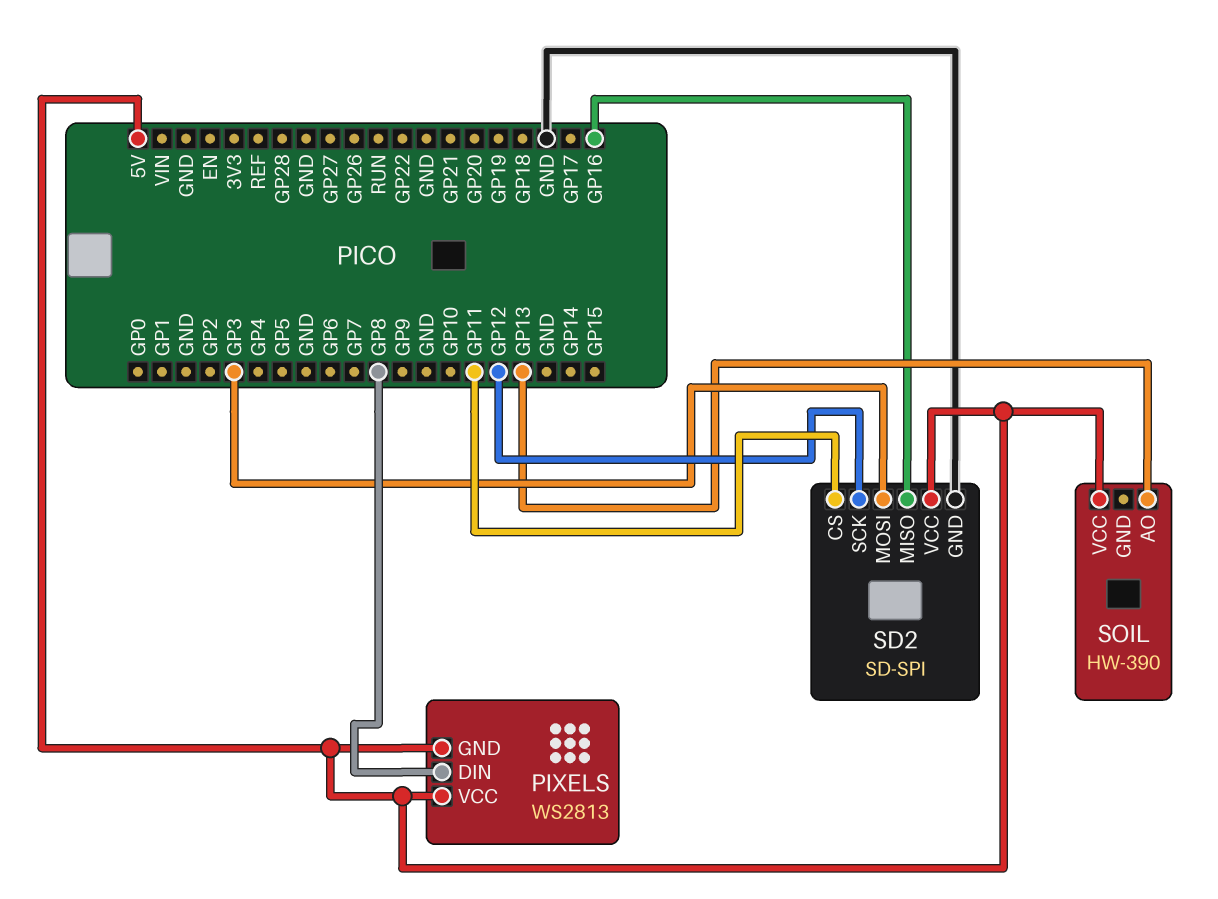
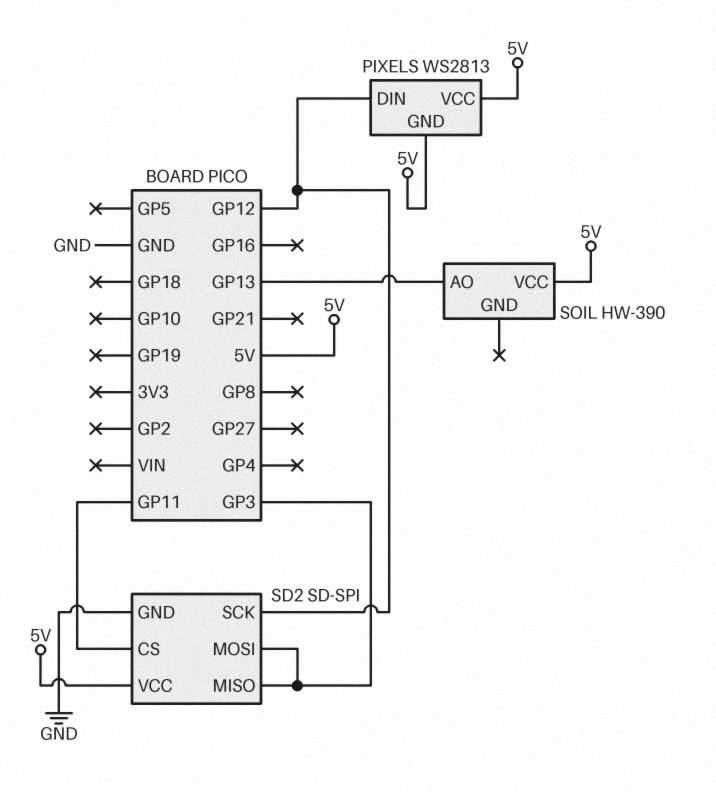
PIXELS pin DIN: GP8 -> GP12
SD2 pin MISO: GP16 -> GP3

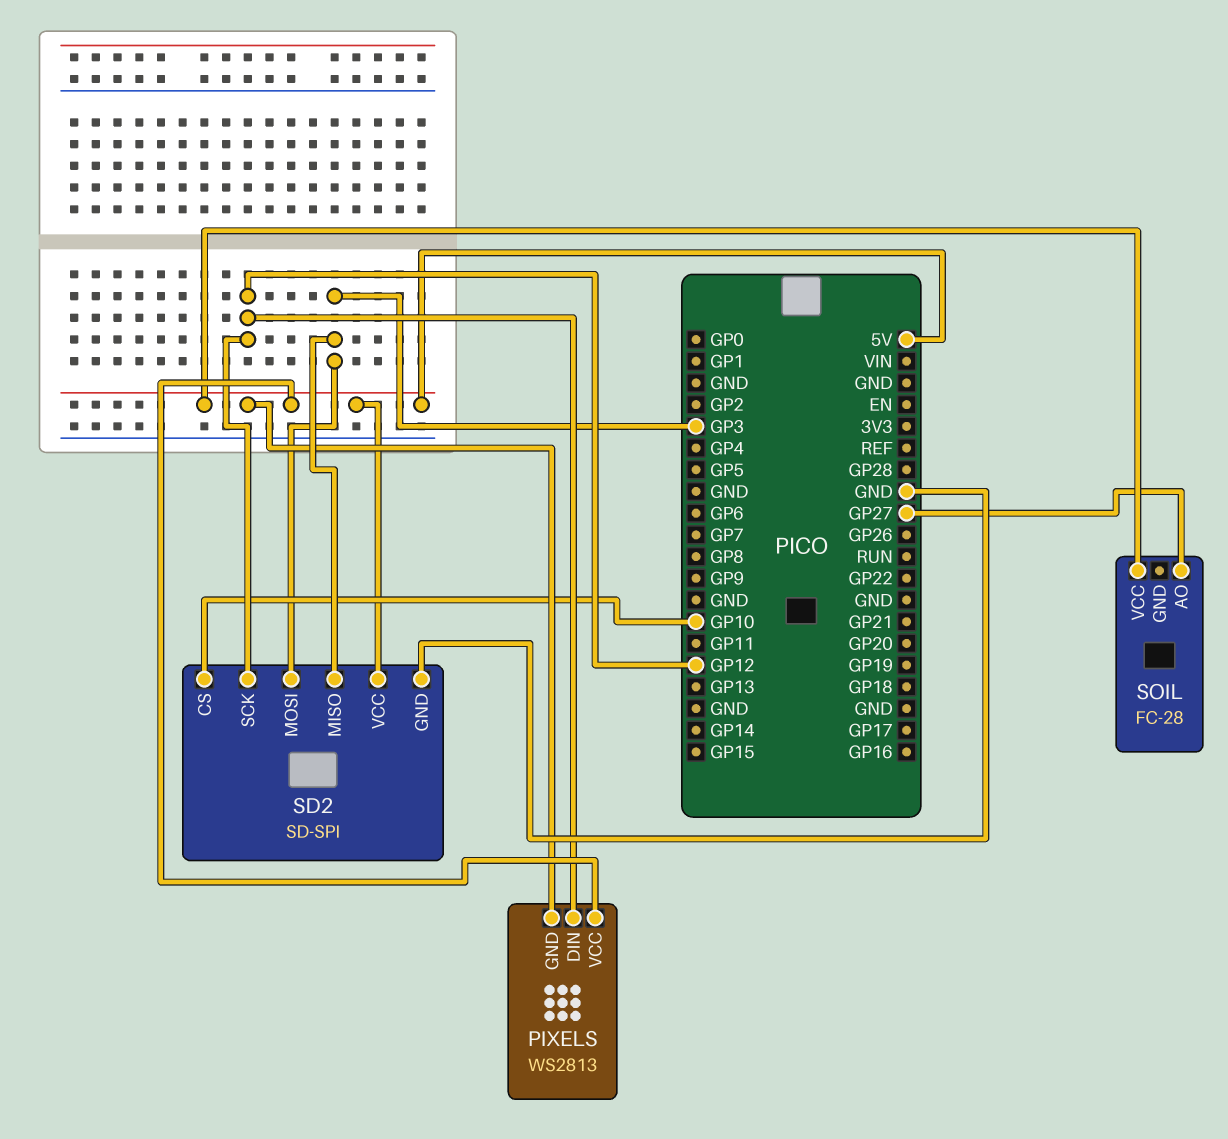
SD2 pin CS: GP11 -> GP10
SOIL: HW-390 -> FC-28
SOIL pin AO: GP13 -> GP27

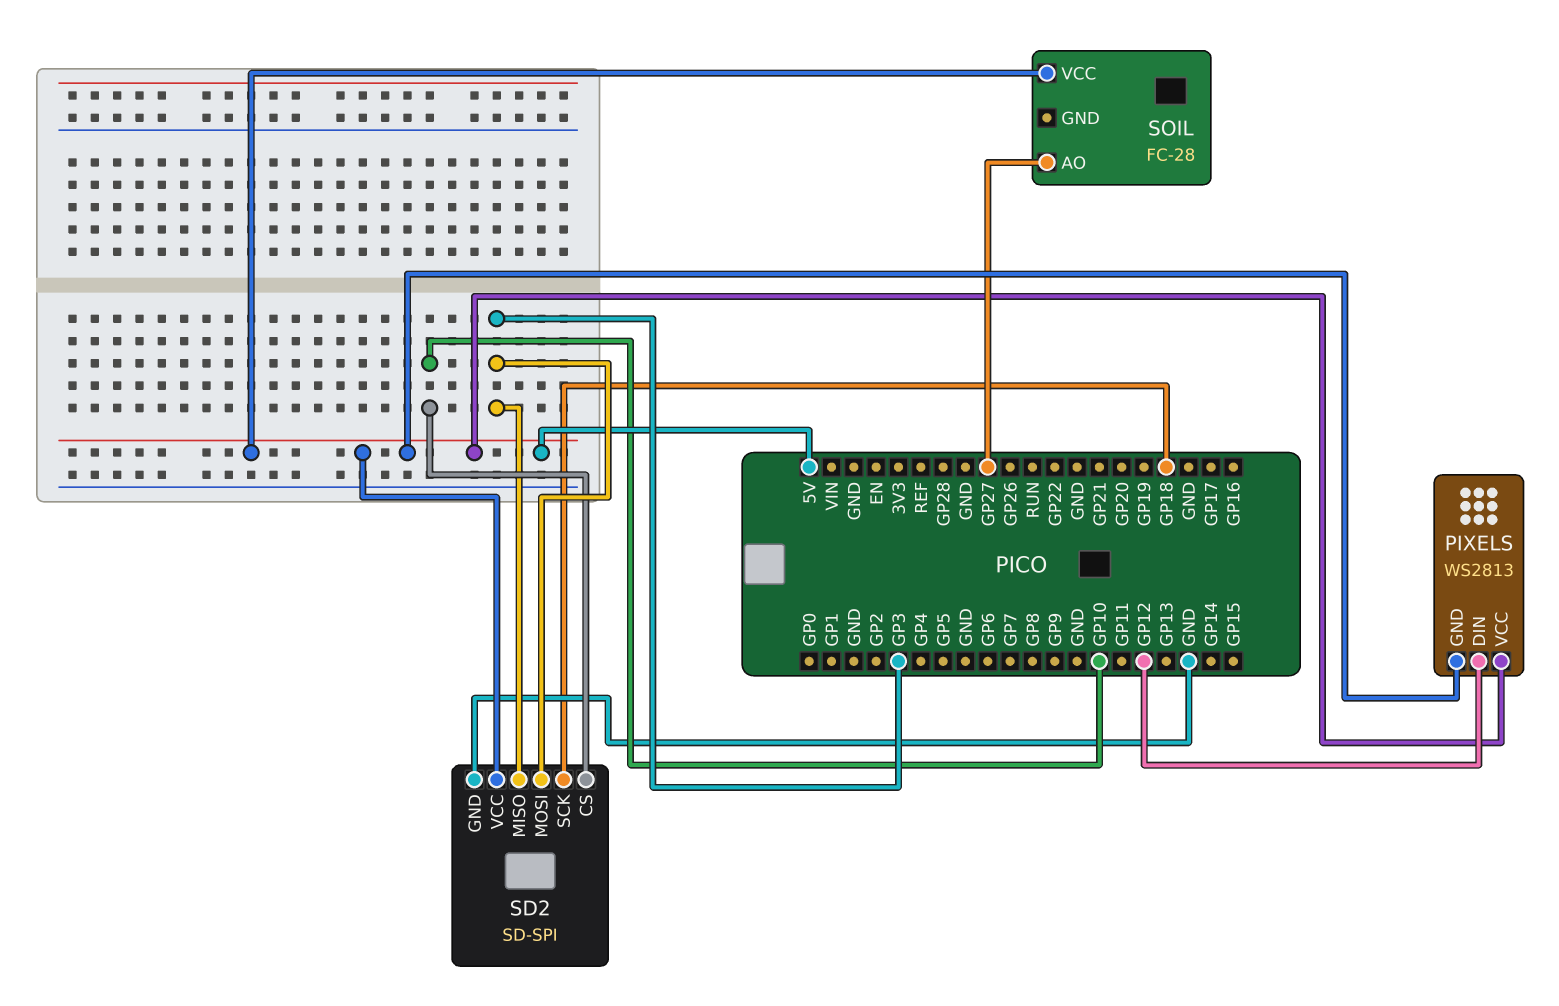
SD2 pin SCK: GP12 -> GP18

